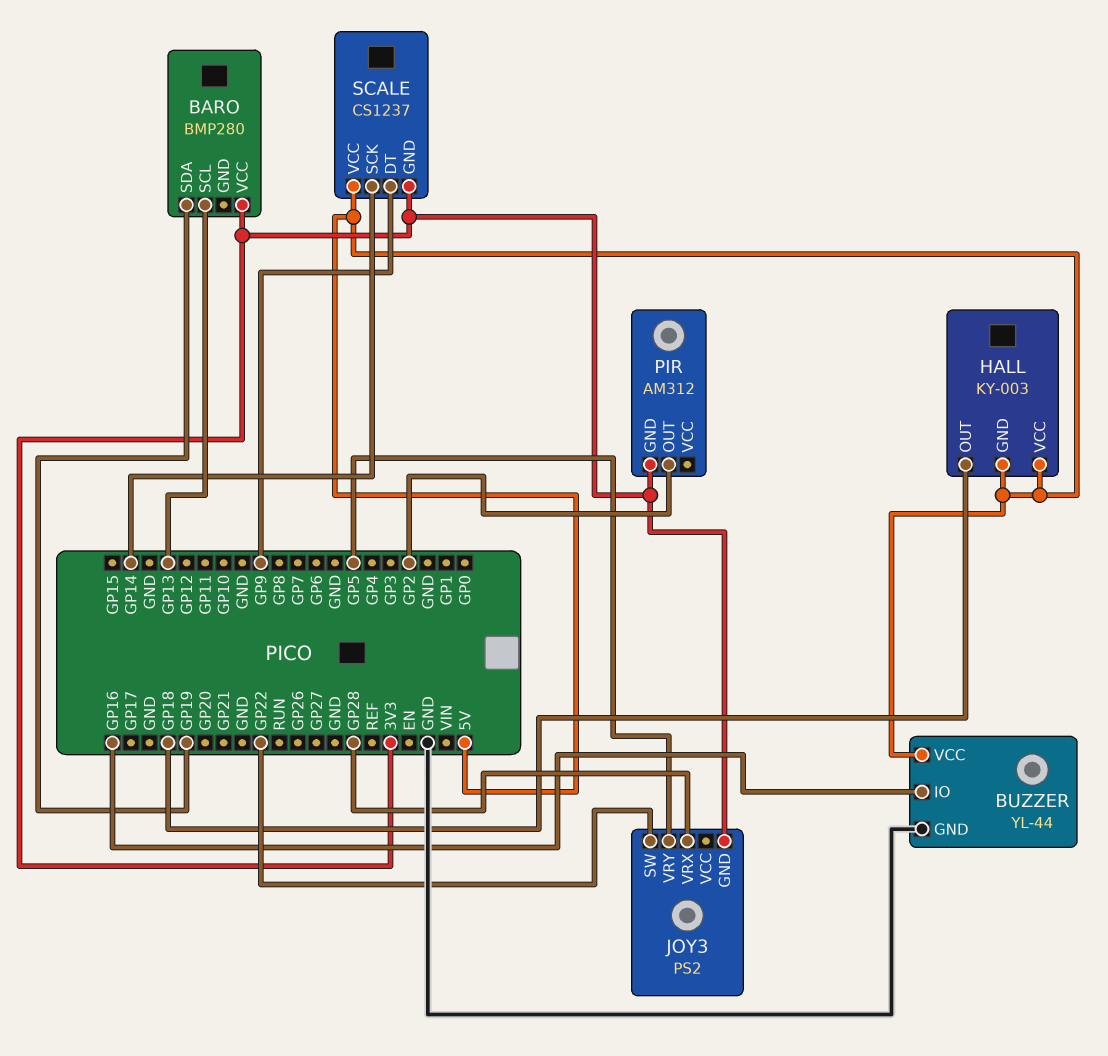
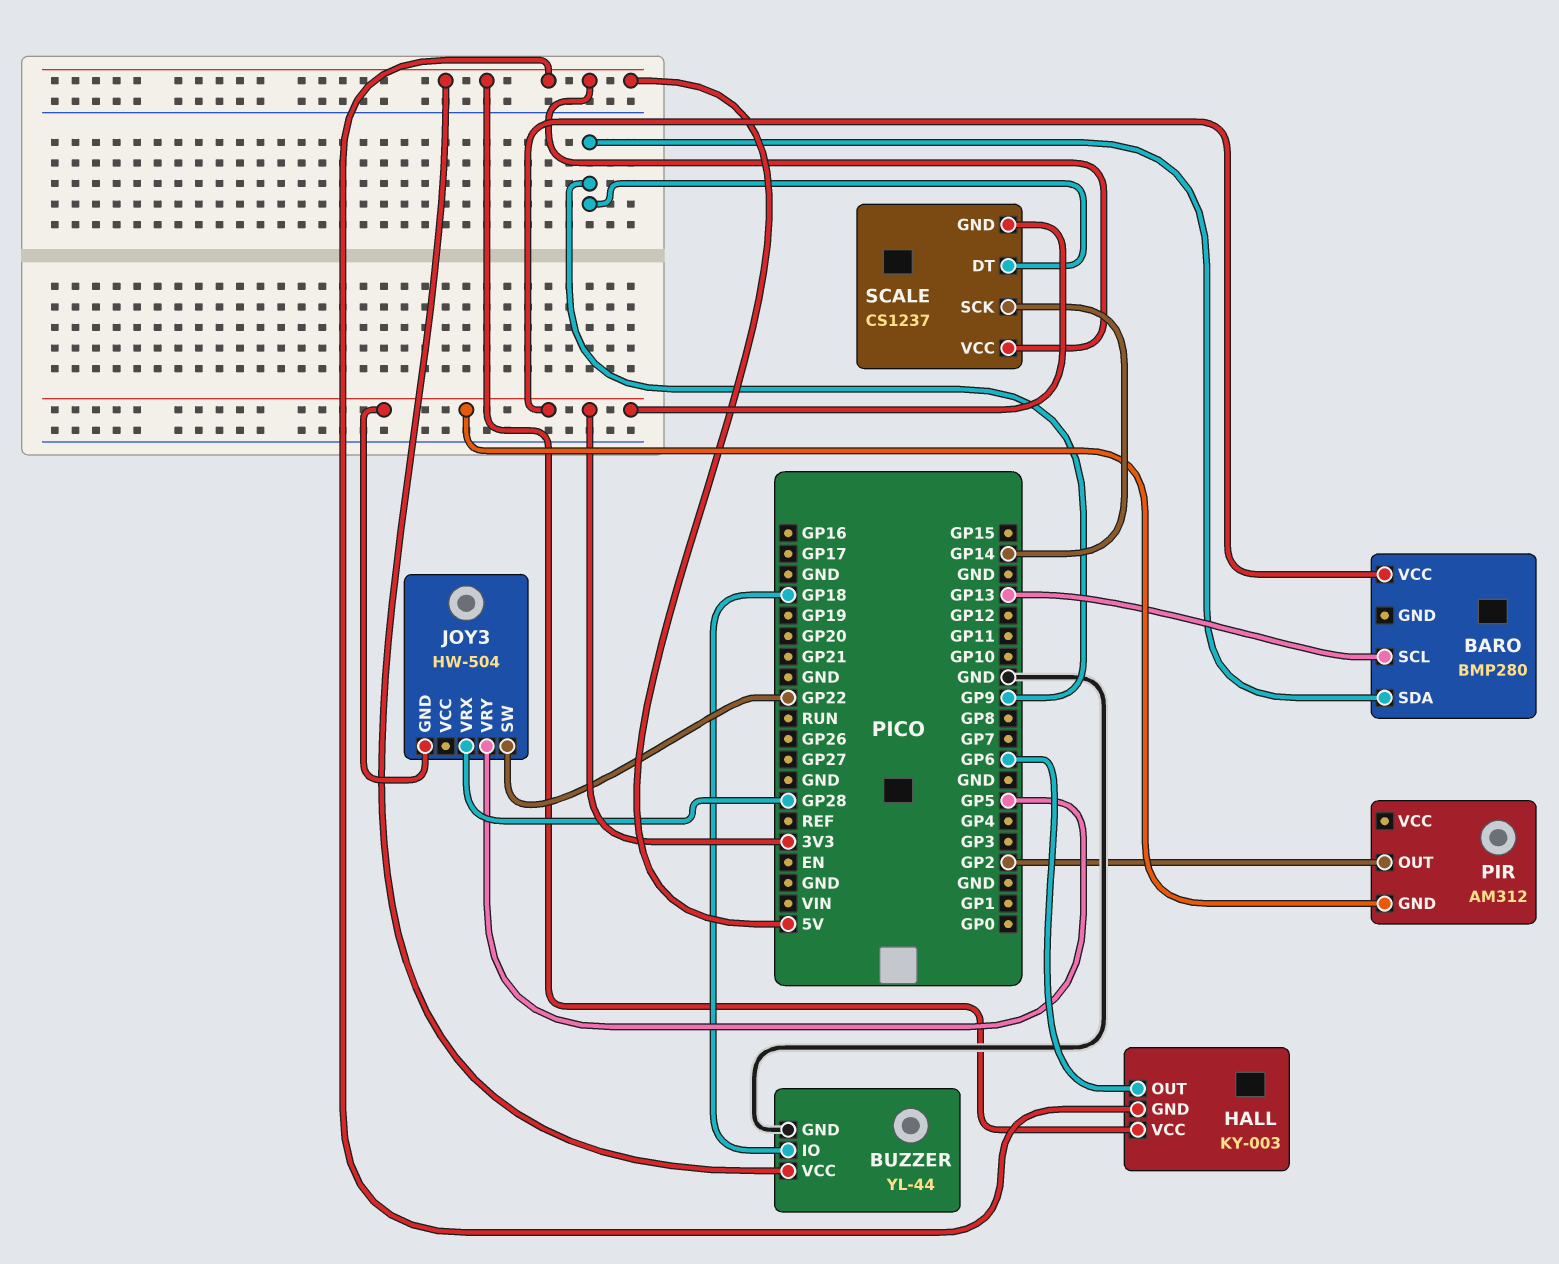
BARO pin SDA: GP19 -> GP9
BUZZER pin IO: GP16 -> GP18
HALL pin OUT: GP18 -> GP6
JOY3: PS2 -> HW-504

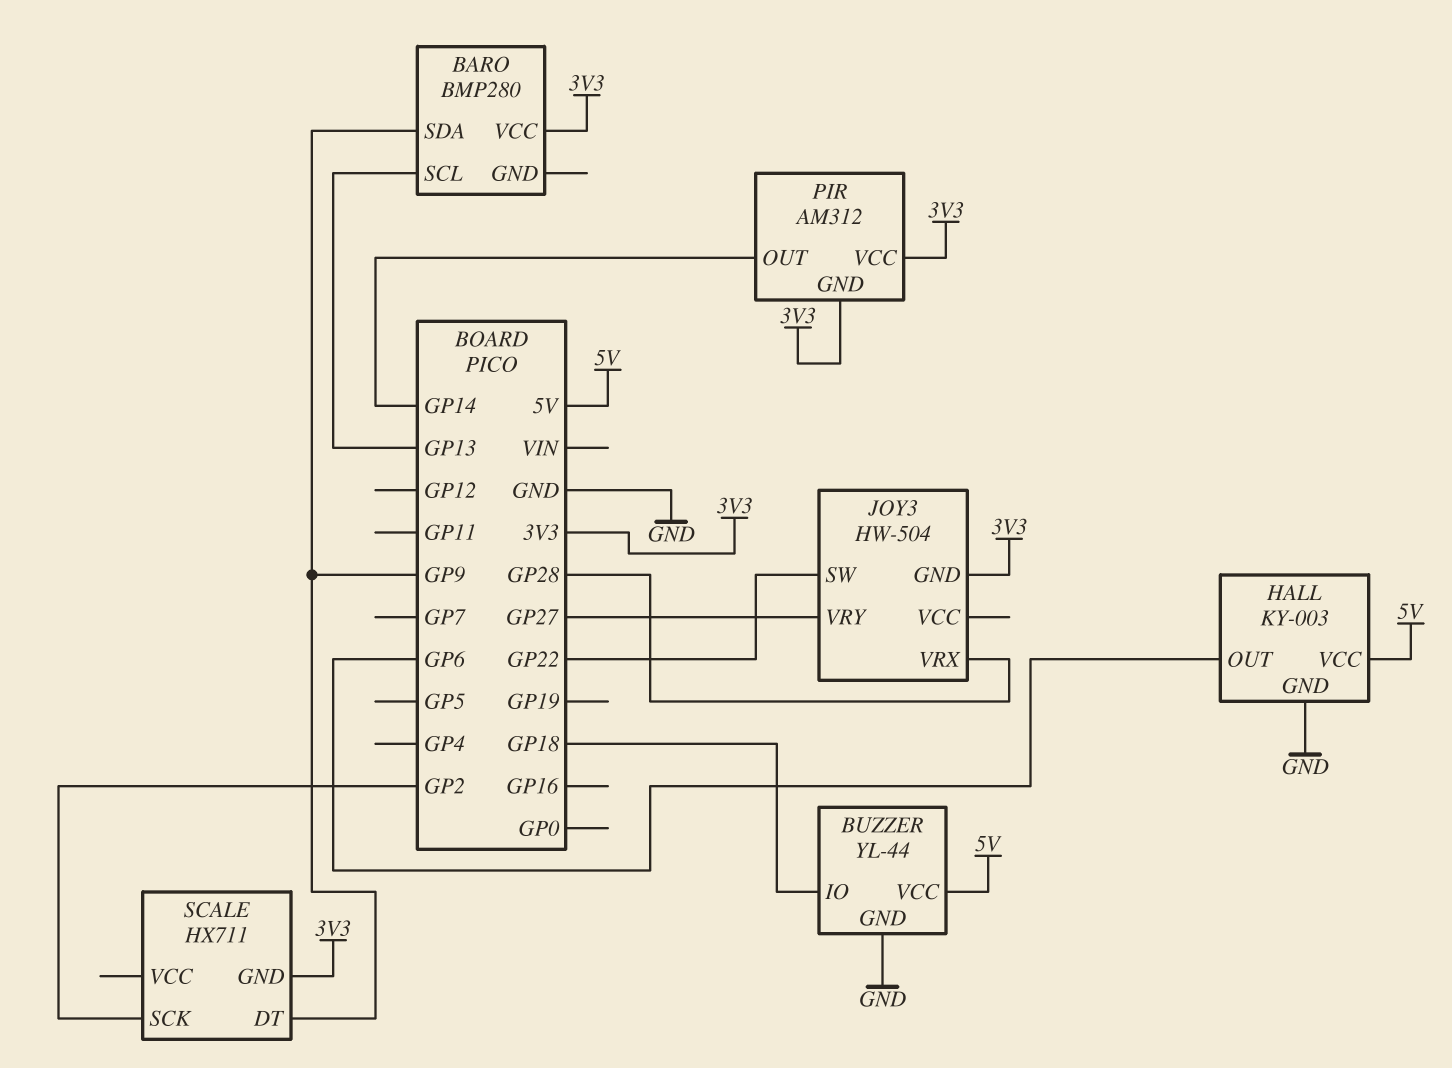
HALL pin GND: 5V -> GND
JOY3 pin VRY: GP5 -> GP27
PIR pin OUT: GP2 -> GP14
PIR pin VCC: none -> 3V3
SCALE: CS1237 -> HX711
SCALE pin SCK: GP14 -> GP2
SCALE pin VCC: 5V -> none

